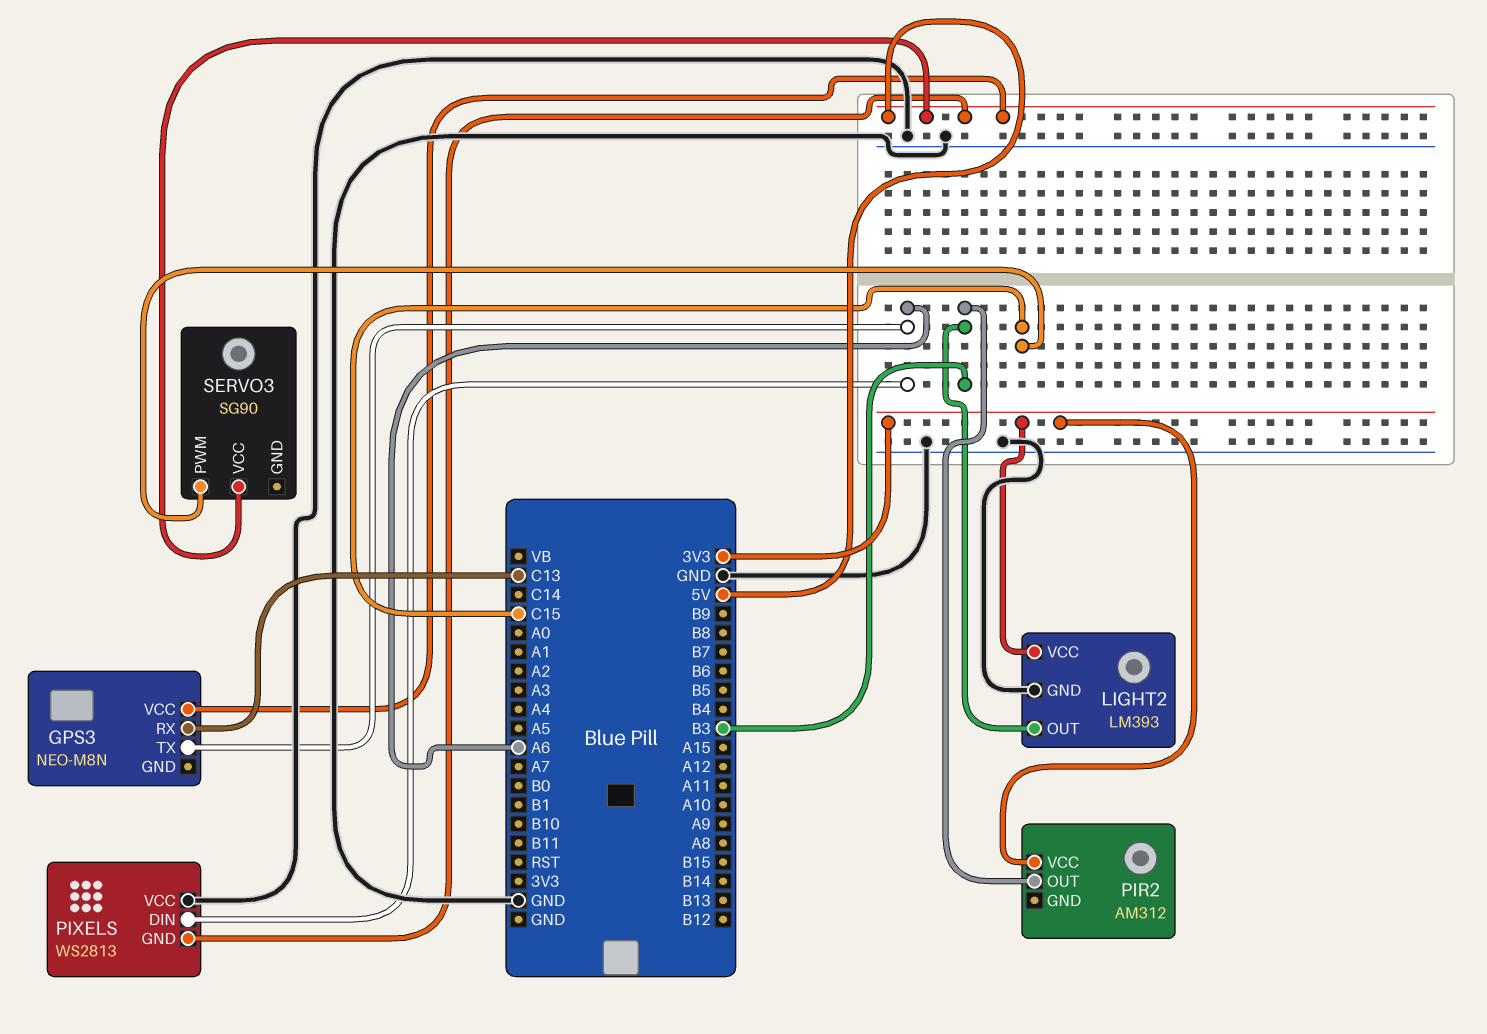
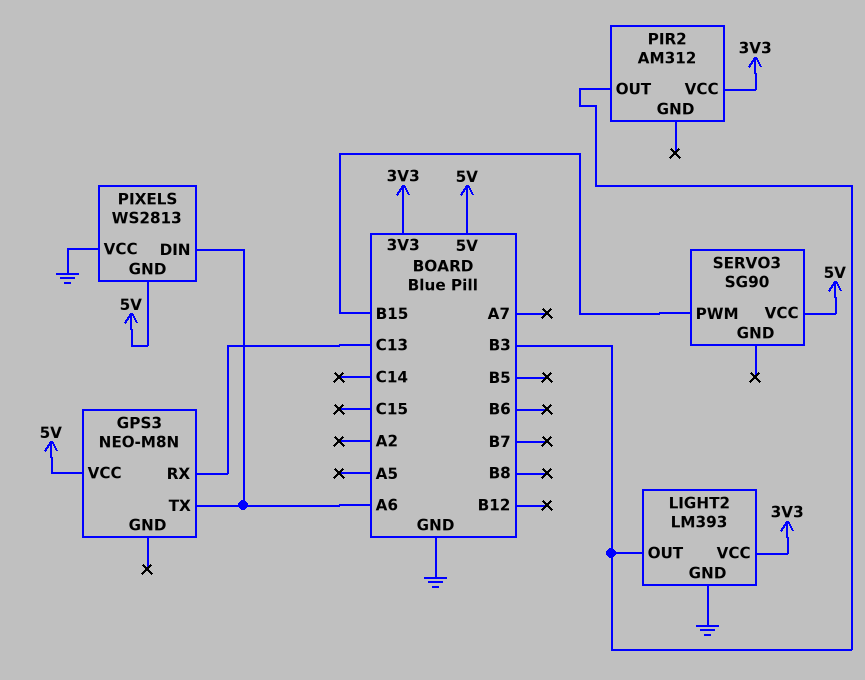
SERVO3 pin PWM: C15 -> B15

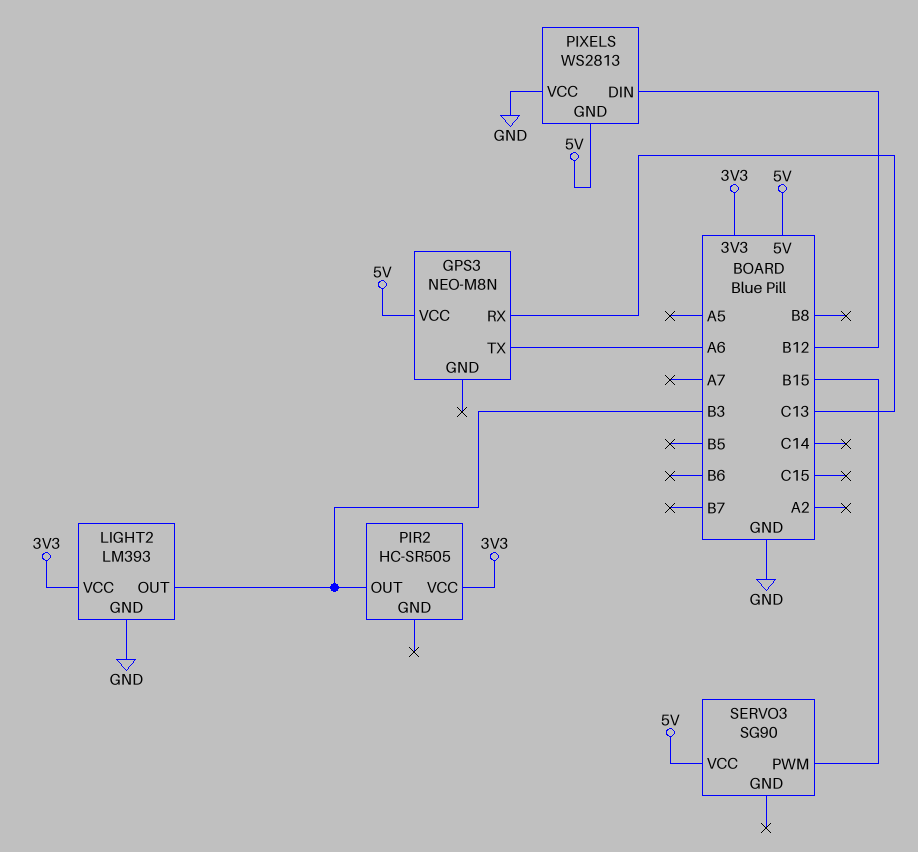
PIR2: AM312 -> HC-SR505
PIXELS pin DIN: A6 -> B12

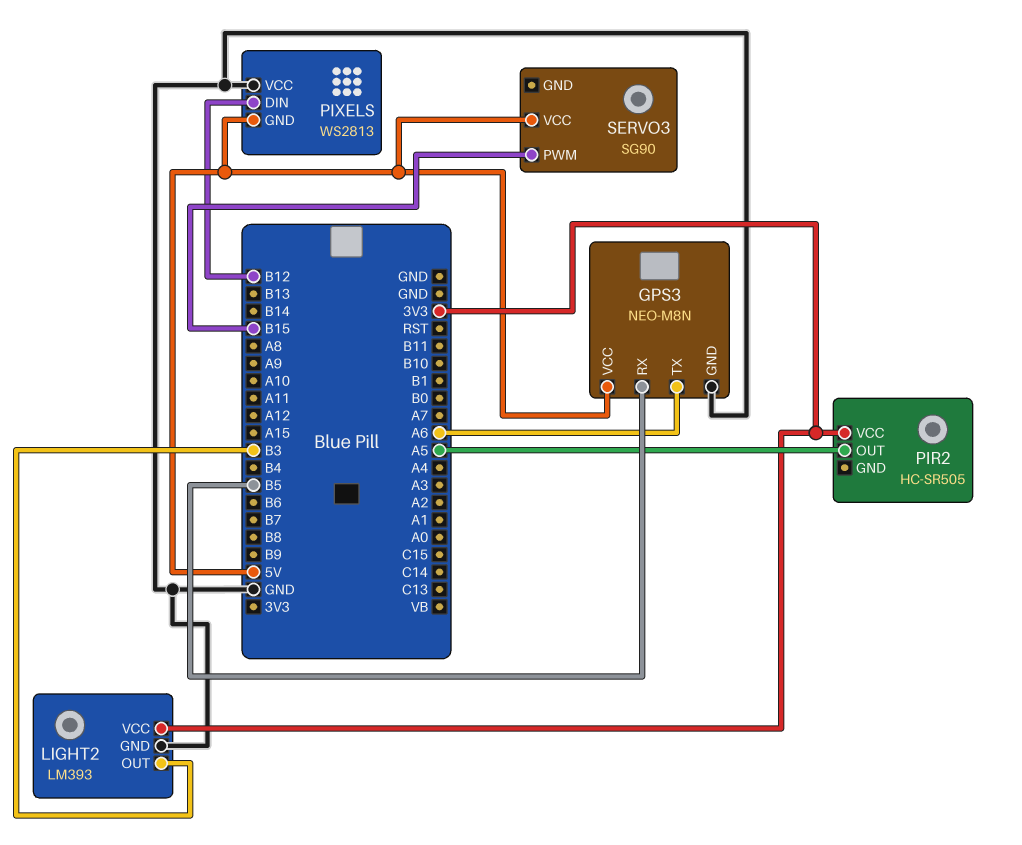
GPS3 pin GND: none -> GND
GPS3 pin RX: C13 -> B5
PIR2 pin OUT: B3 -> A5

